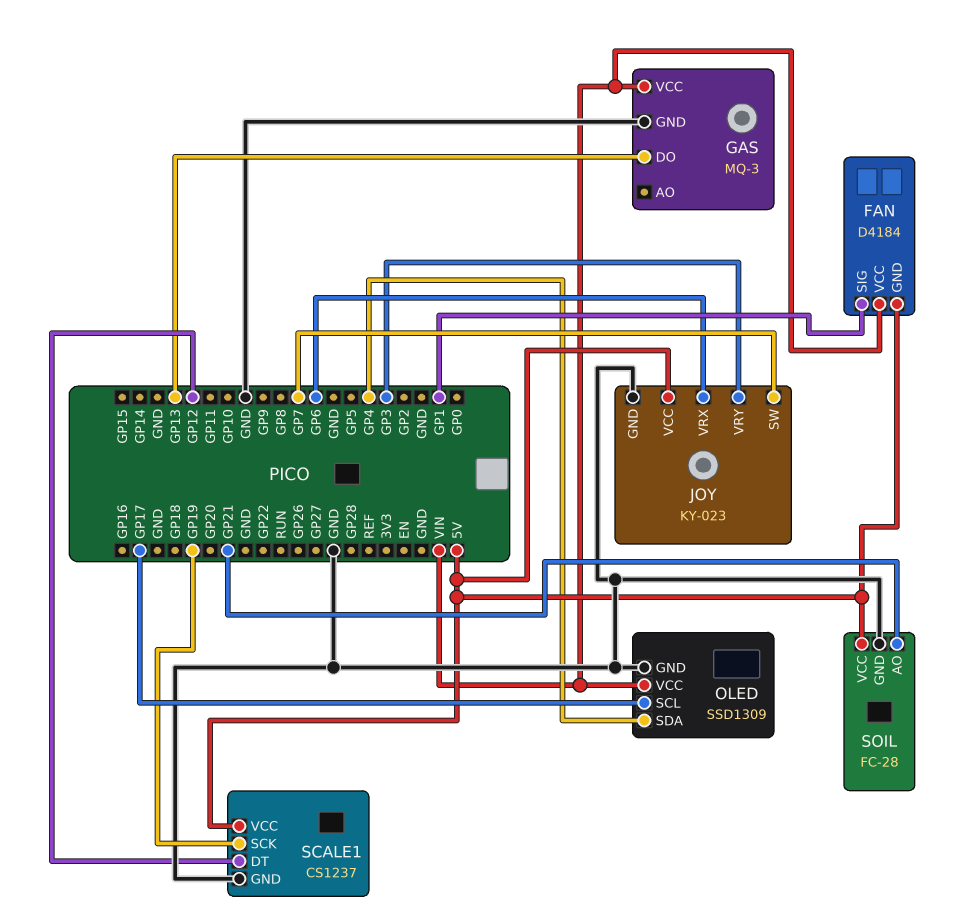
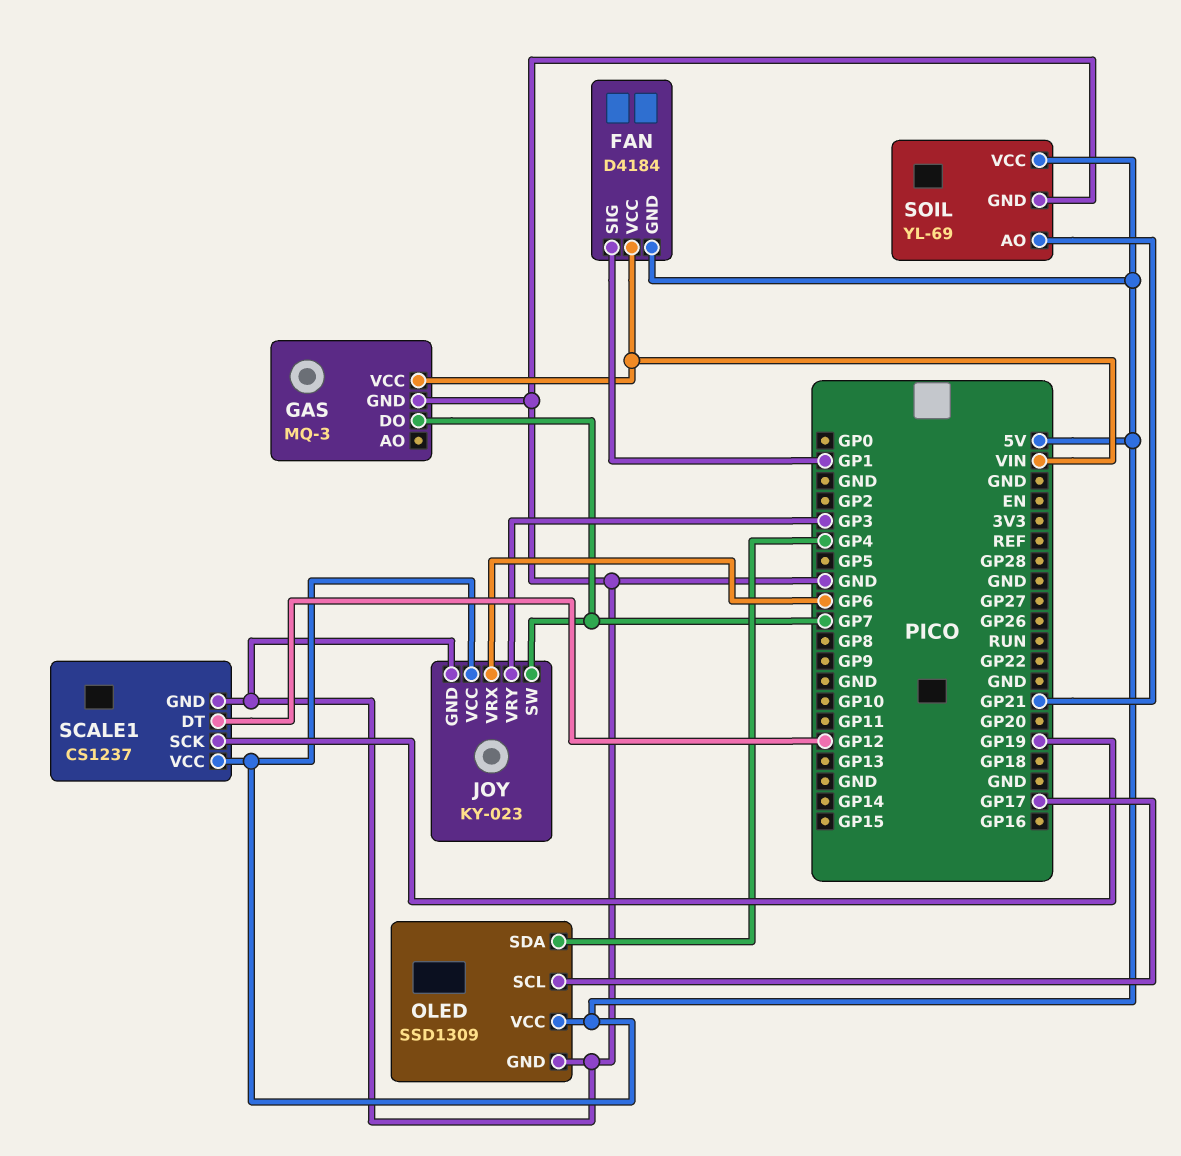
GAS pin DO: GP13 -> GP7
OLED pin VCC: VIN -> 5V
SOIL: FC-28 -> YL-69

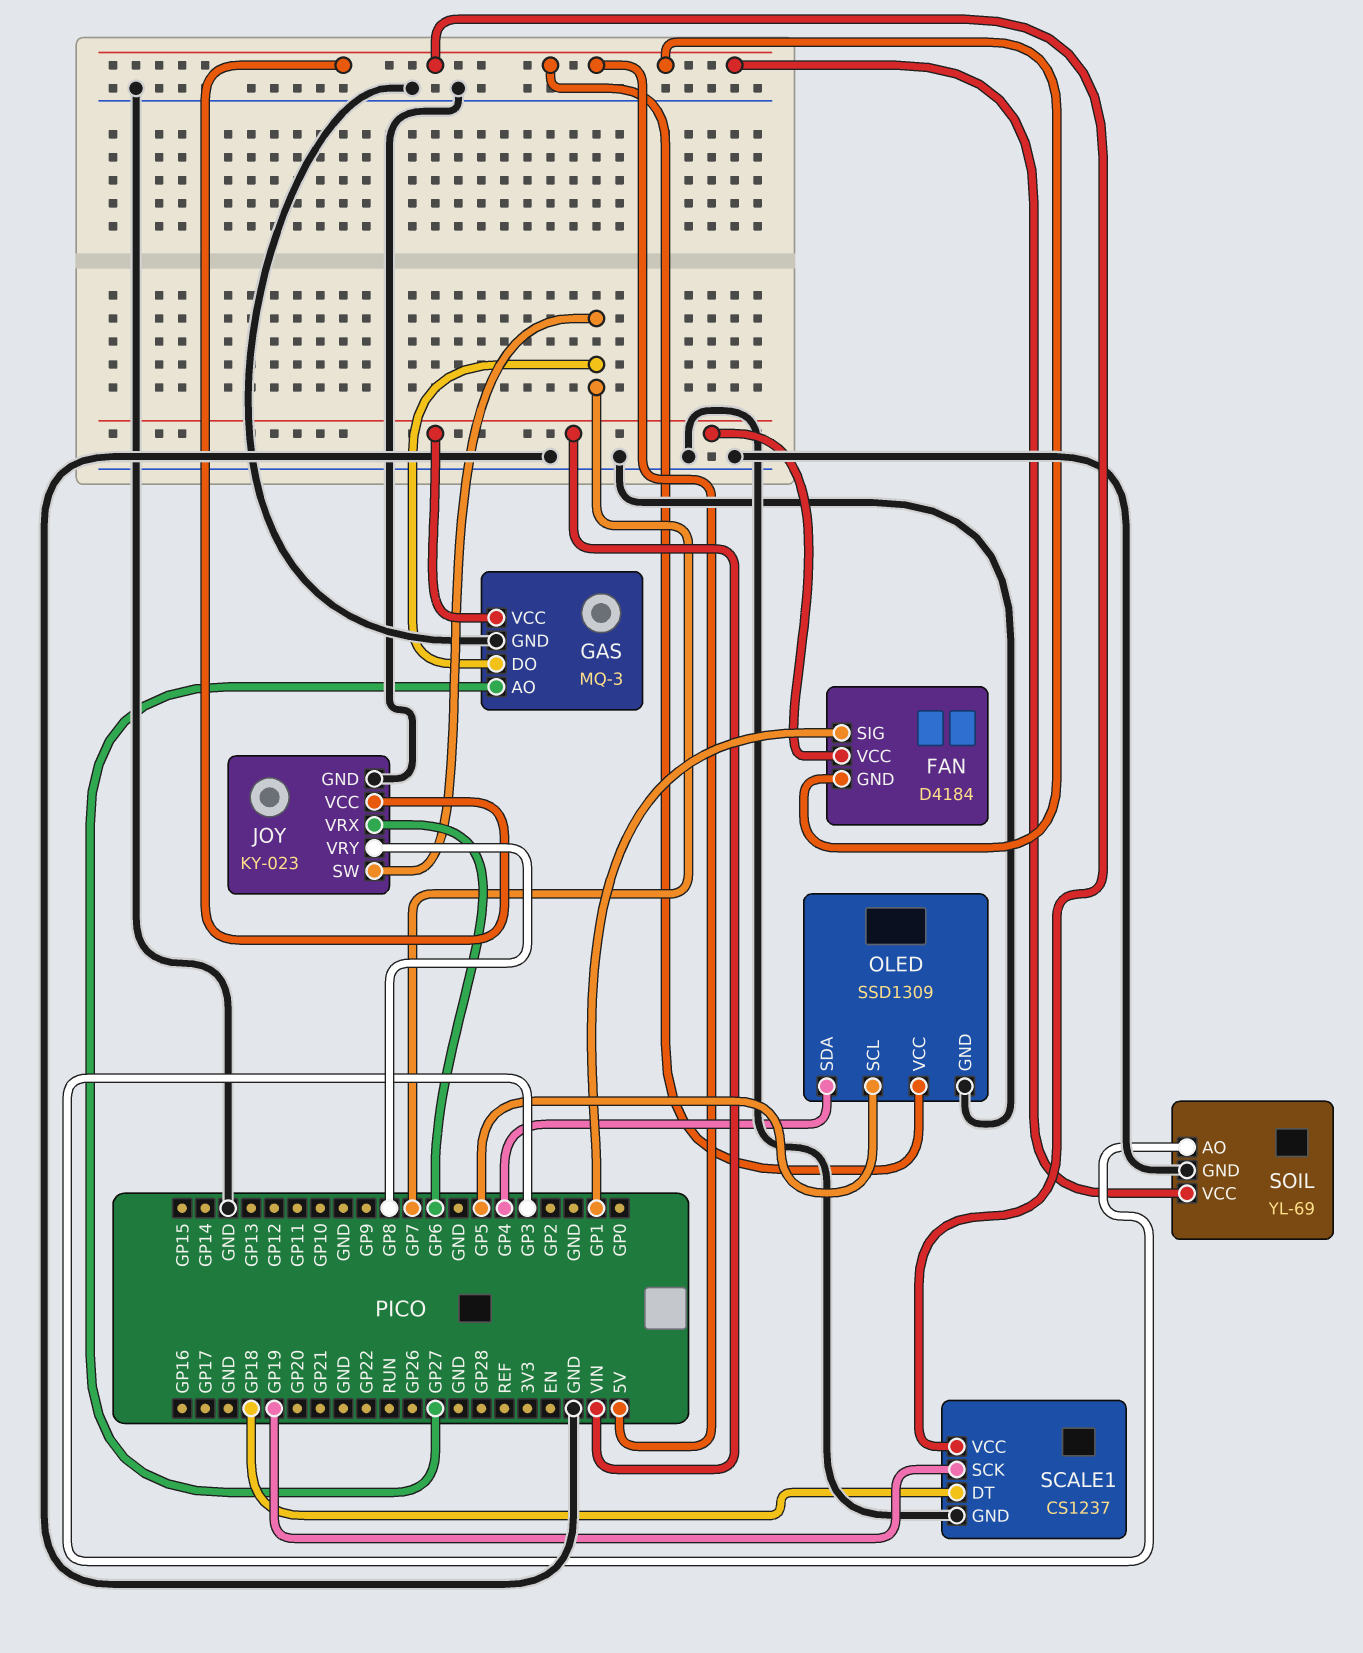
GAS pin AO: none -> GP27
JOY pin VRY: GP3 -> GP8
OLED pin SCL: GP17 -> GP5
SCALE1 pin DT: GP12 -> GP18
SOIL pin AO: GP21 -> GP3

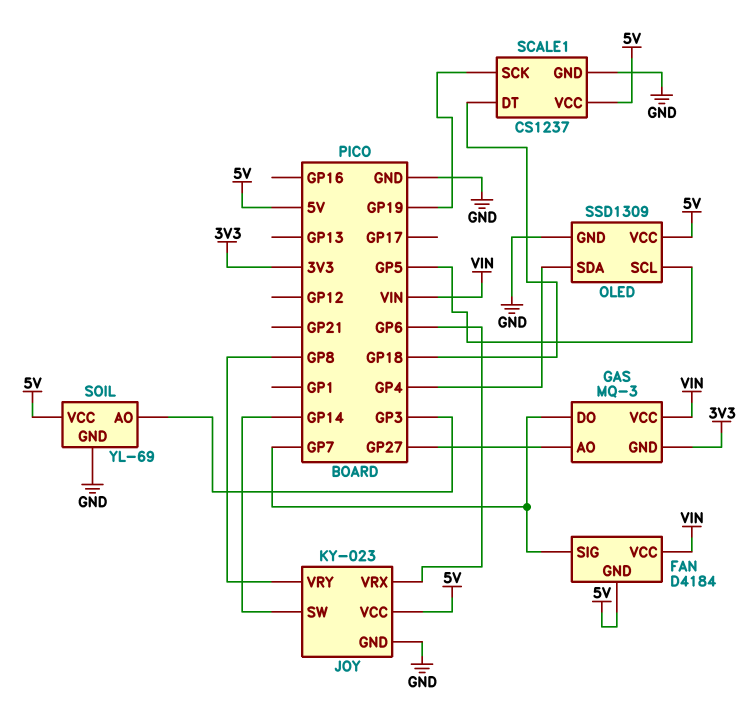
FAN pin SIG: GP1 -> GP7
GAS pin GND: GND -> 3V3
JOY pin SW: GP7 -> GP14

